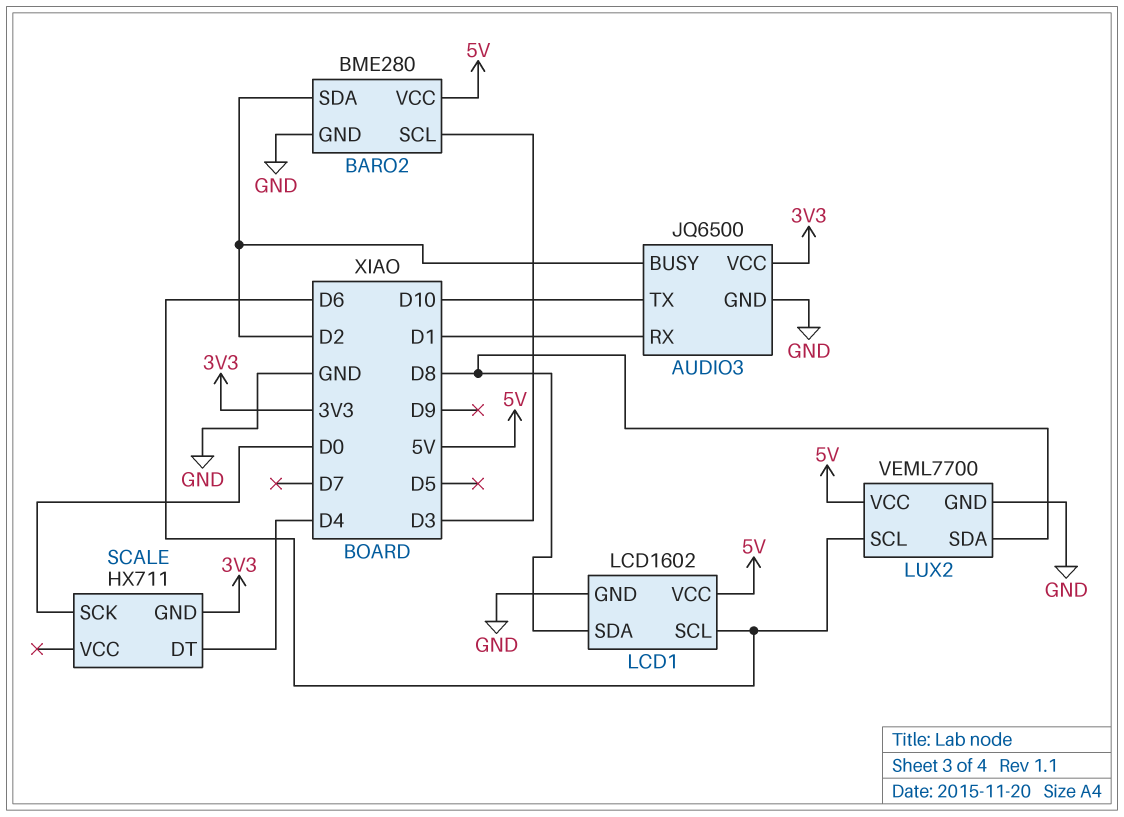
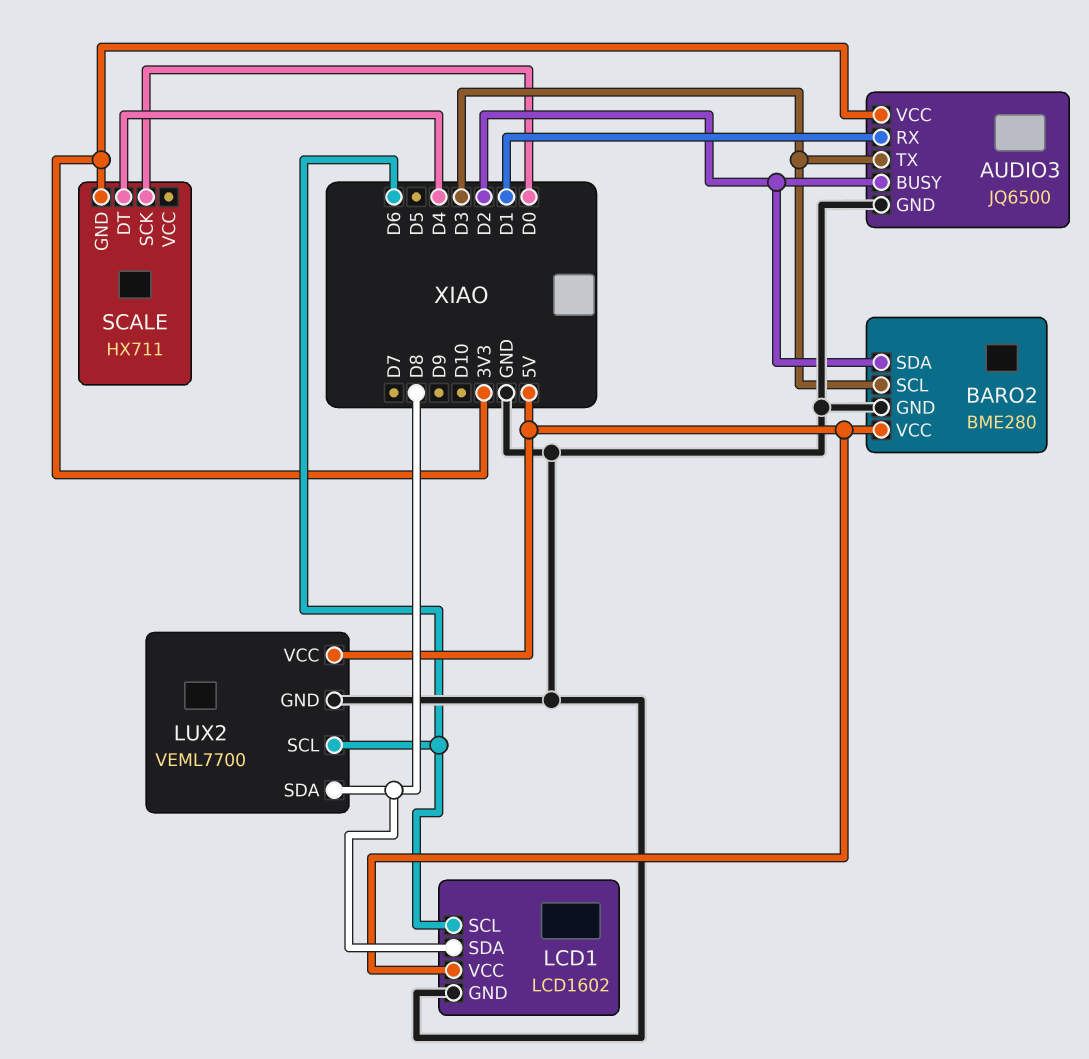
AUDIO3 pin TX: D10 -> D3

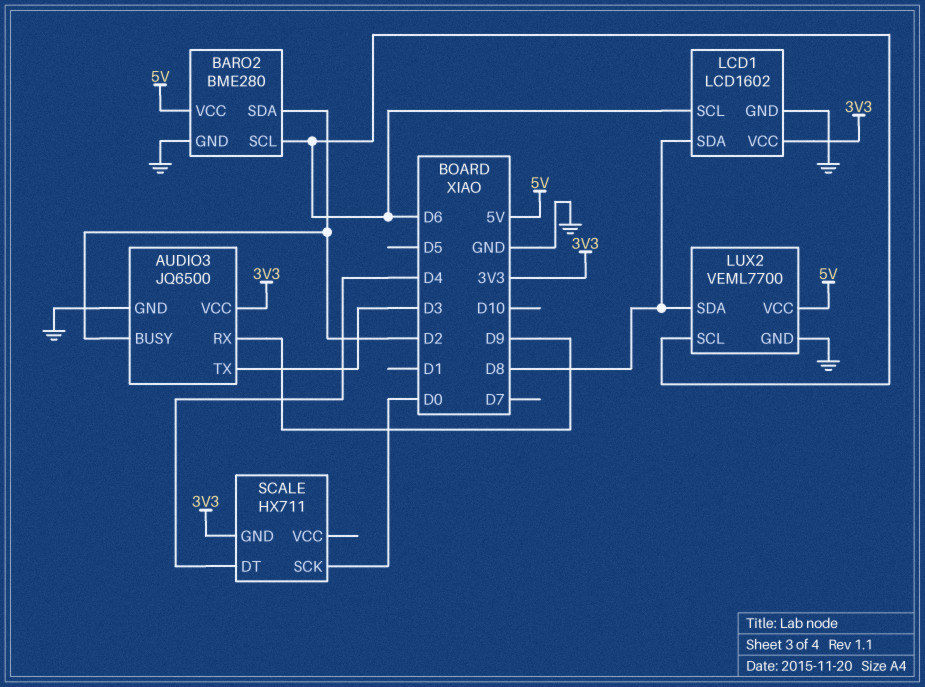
AUDIO3 pin RX: D1 -> D9
BARO2 pin SCL: D3 -> D6
LCD1 pin VCC: 5V -> 3V3

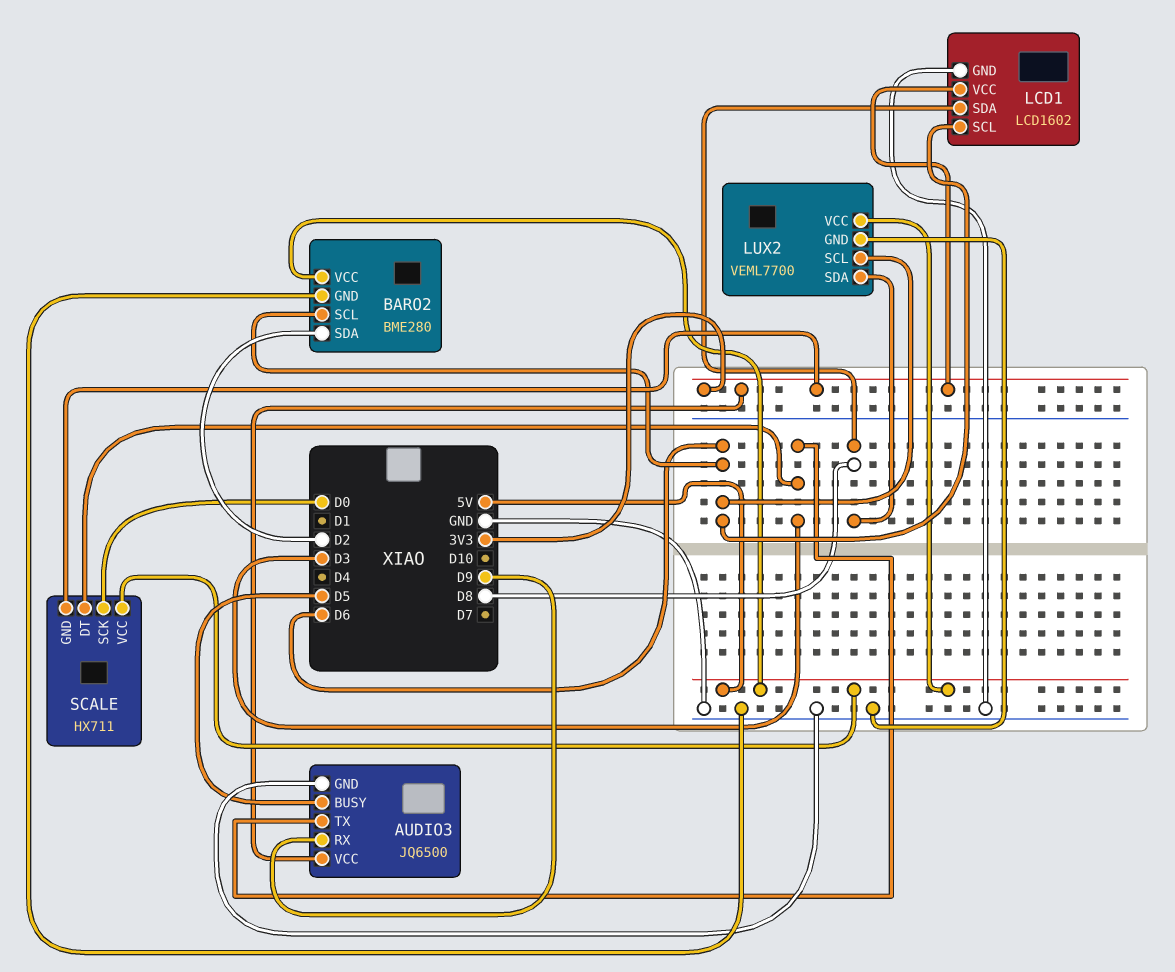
AUDIO3 pin BUSY: D2 -> D5
SCALE pin DT: D4 -> D3
SCALE pin VCC: none -> 5V

